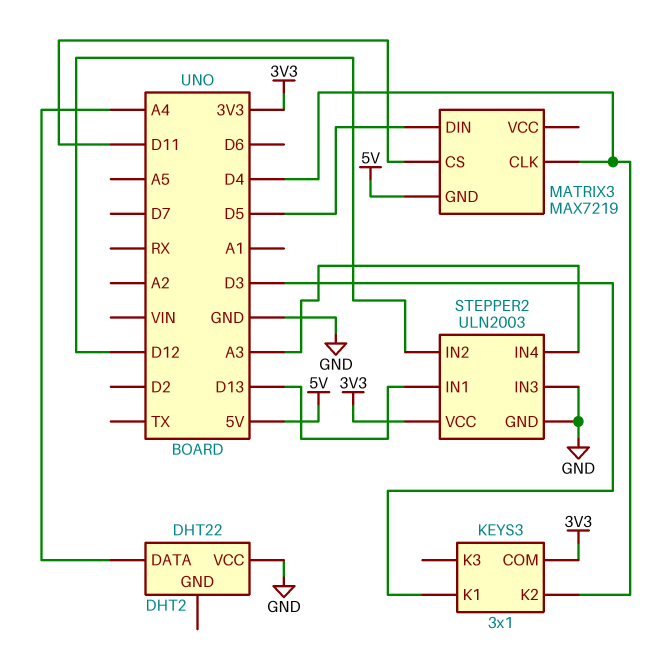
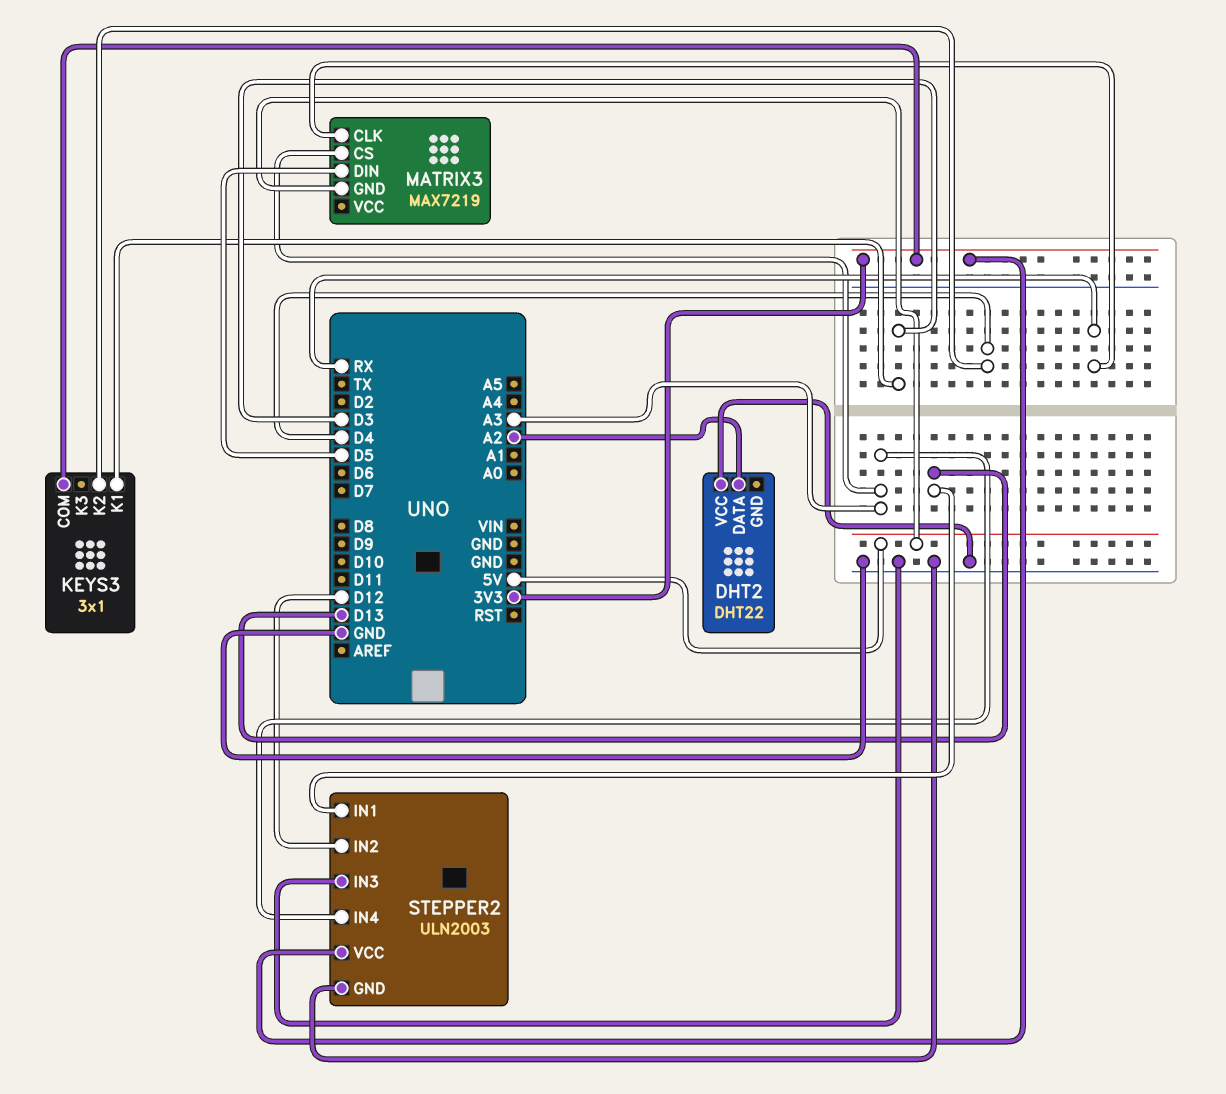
DHT2 pin DATA: A4 -> A2
MATRIX3 pin CLK: D4 -> RX
MATRIX3 pin CS: D11 -> A3

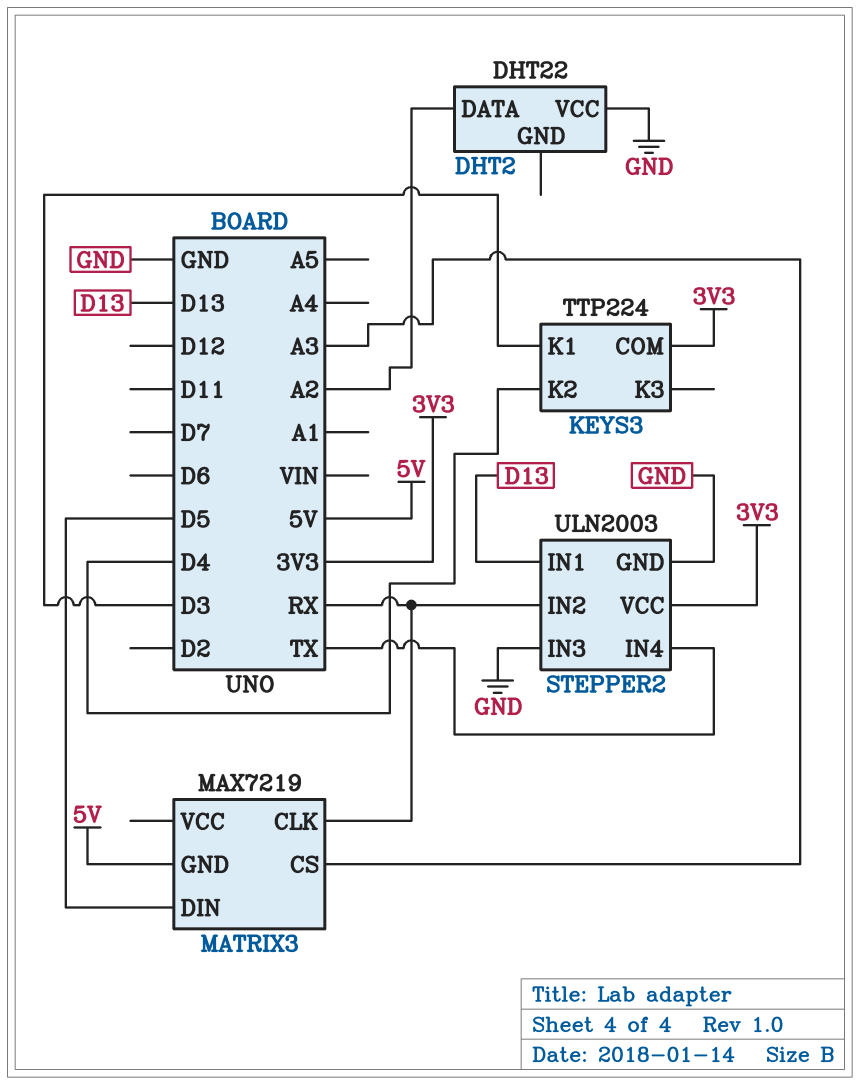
KEYS3: 3x1 -> TTP224
STEPPER2 pin IN2: D12 -> RX
STEPPER2 pin IN4: A3 -> TX

